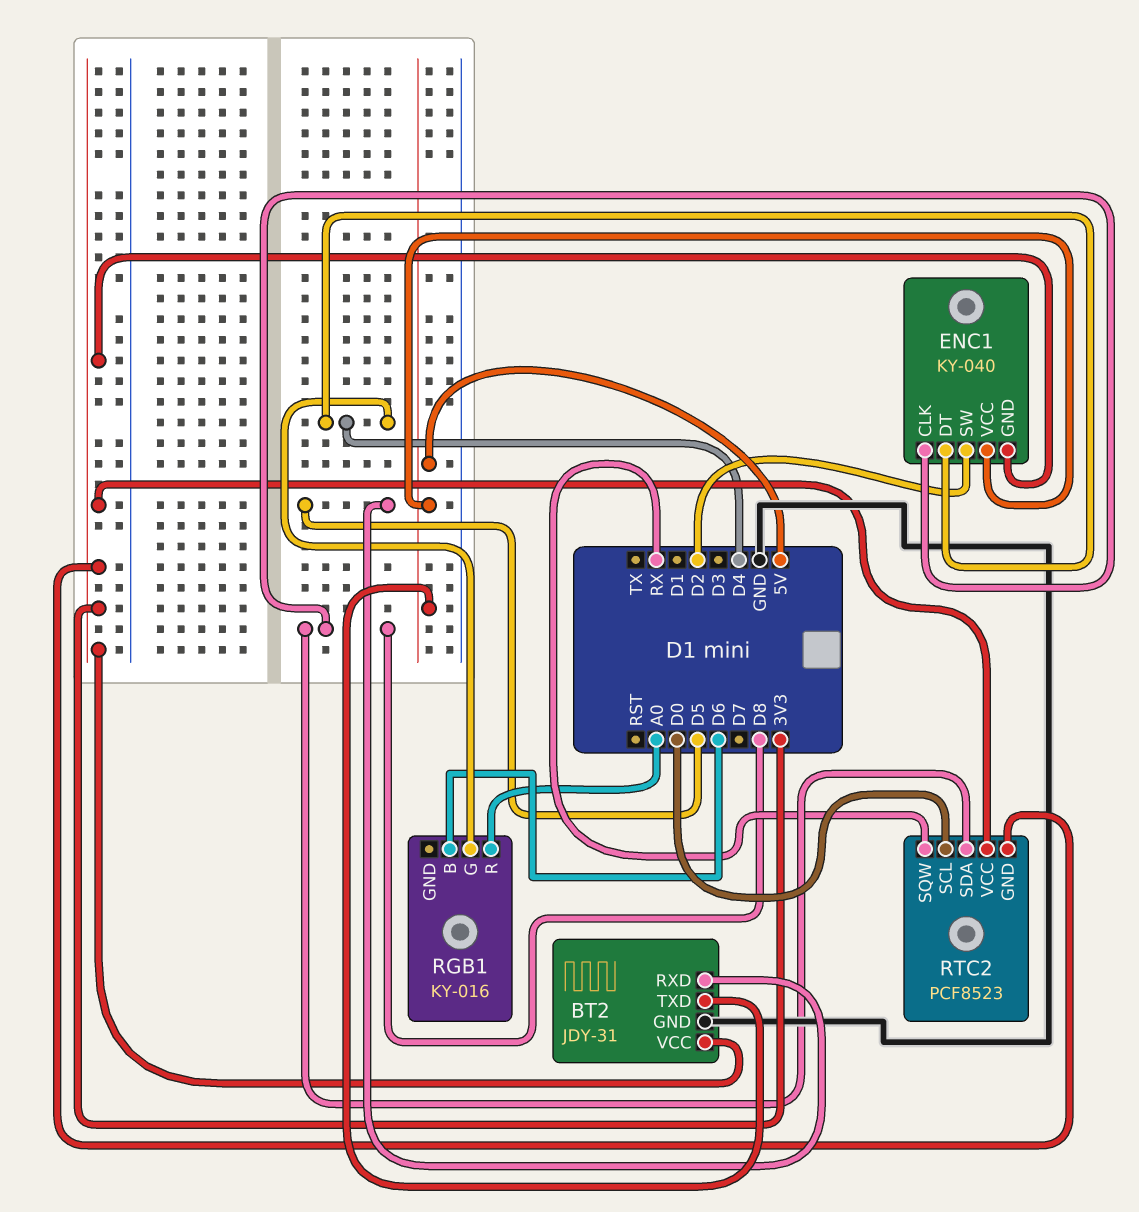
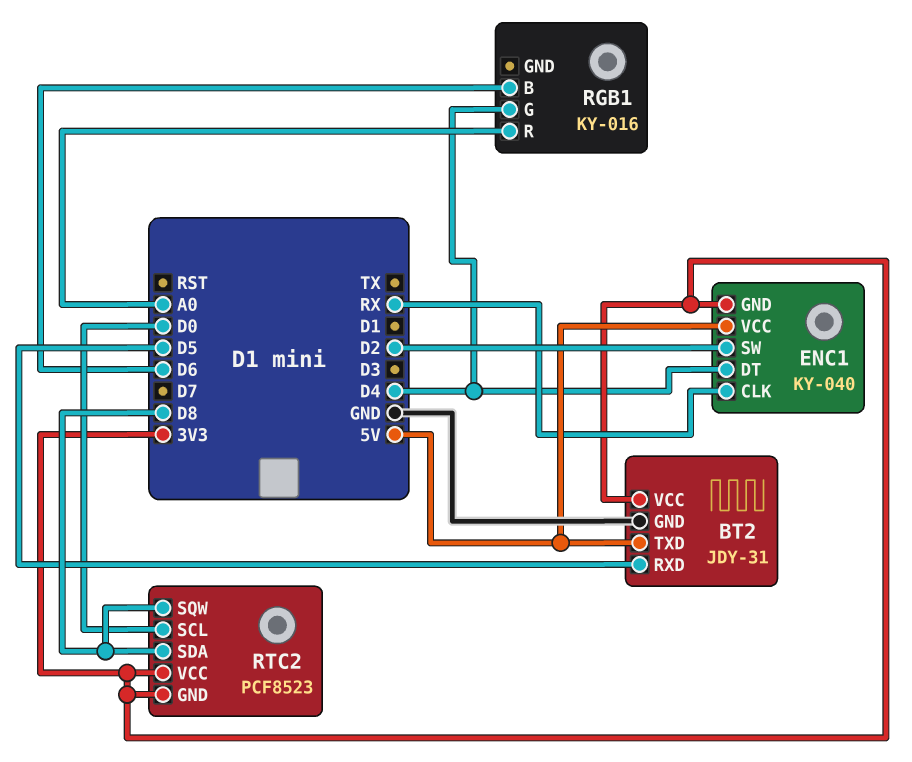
ENC1 pin CLK: D8 -> RX
RTC2 pin SQW: RX -> D8

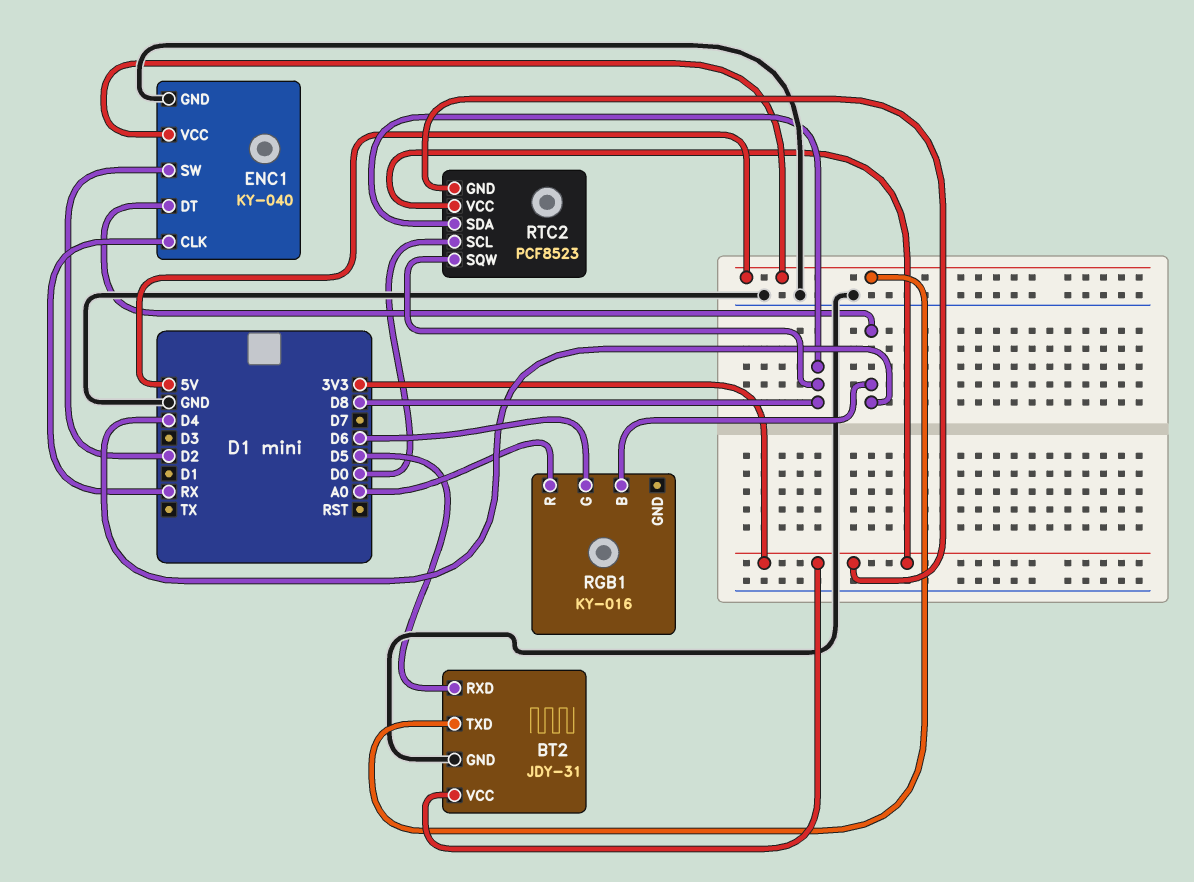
ENC1 pin GND: 3V3 -> GND
RGB1 pin B: D6 -> D4
RGB1 pin G: D4 -> D6

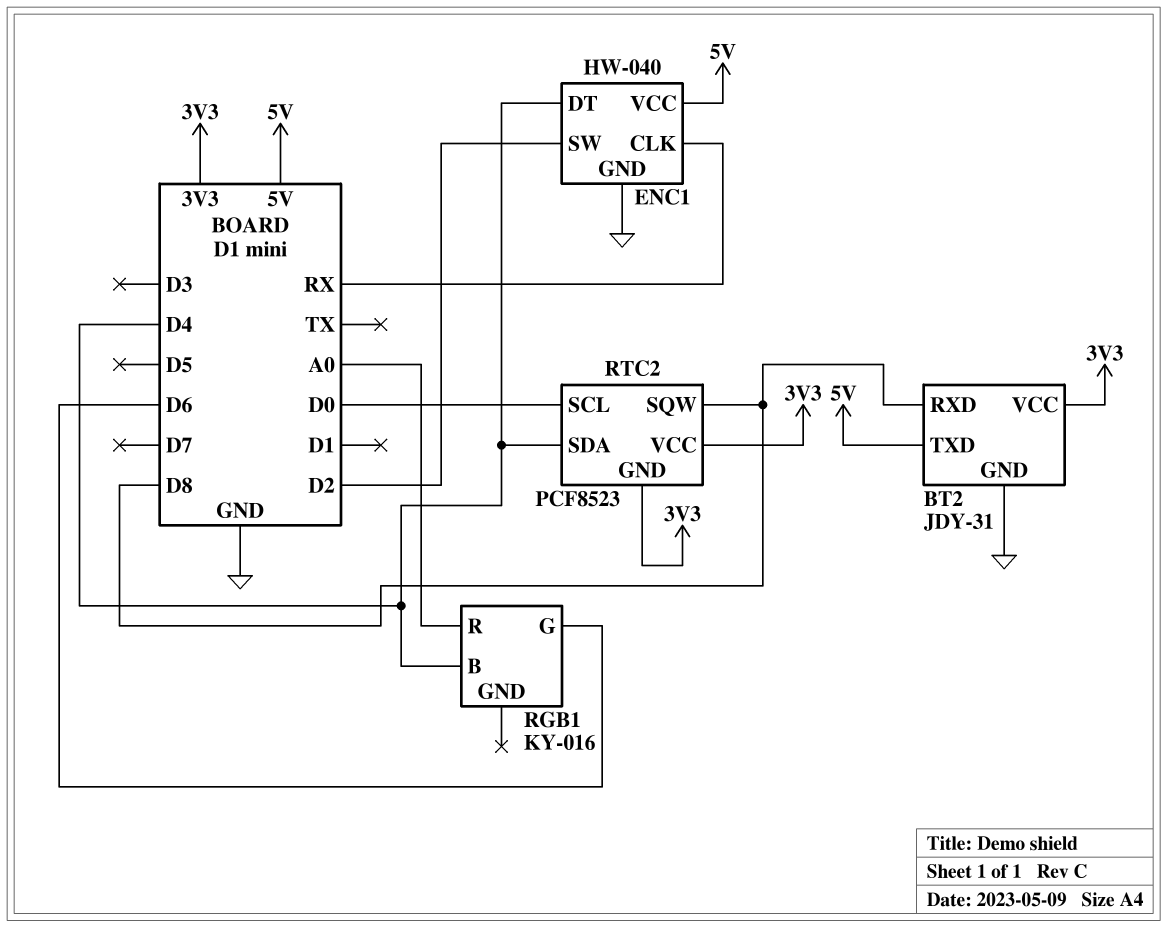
BT2 pin RXD: D5 -> D8
ENC1: KY-040 -> HW-040
RTC2 pin SDA: D8 -> D4

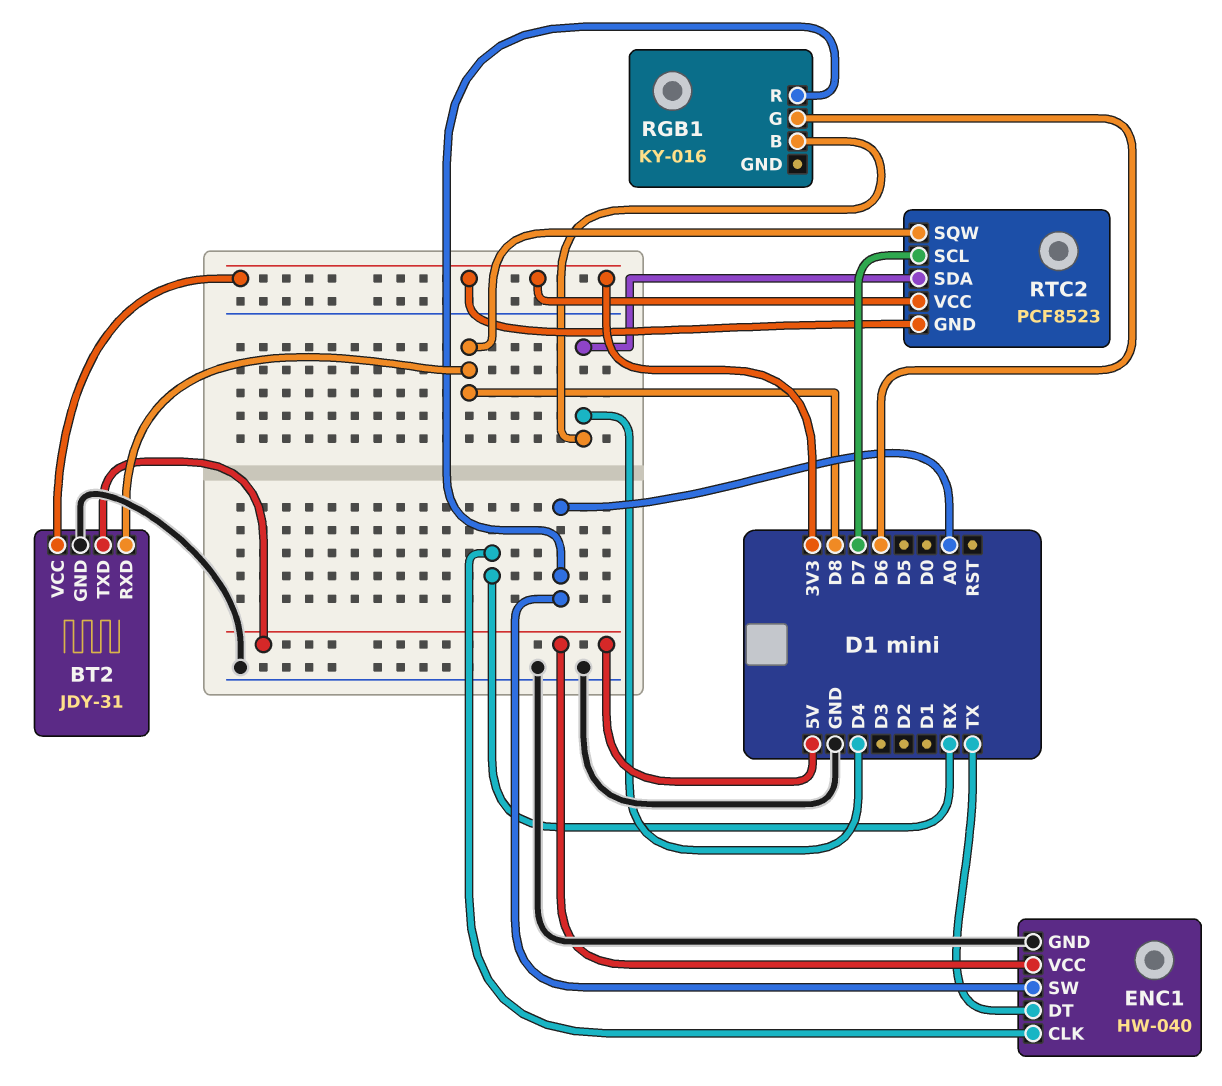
ENC1 pin DT: D4 -> TX
ENC1 pin SW: D2 -> A0
RTC2 pin SCL: D0 -> D7

